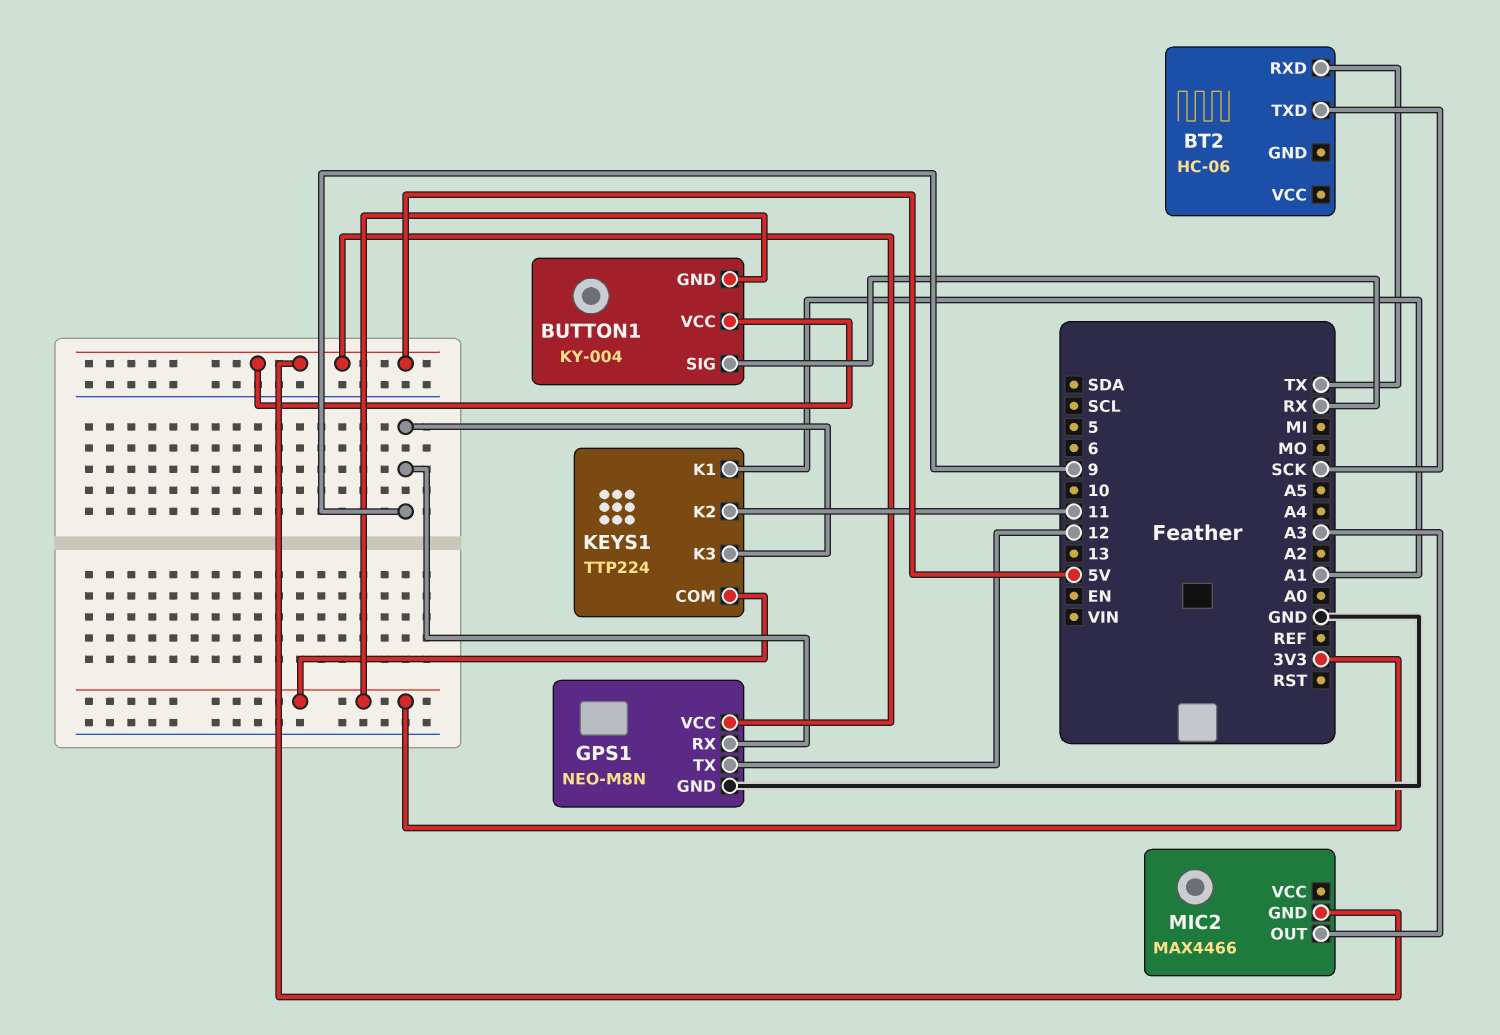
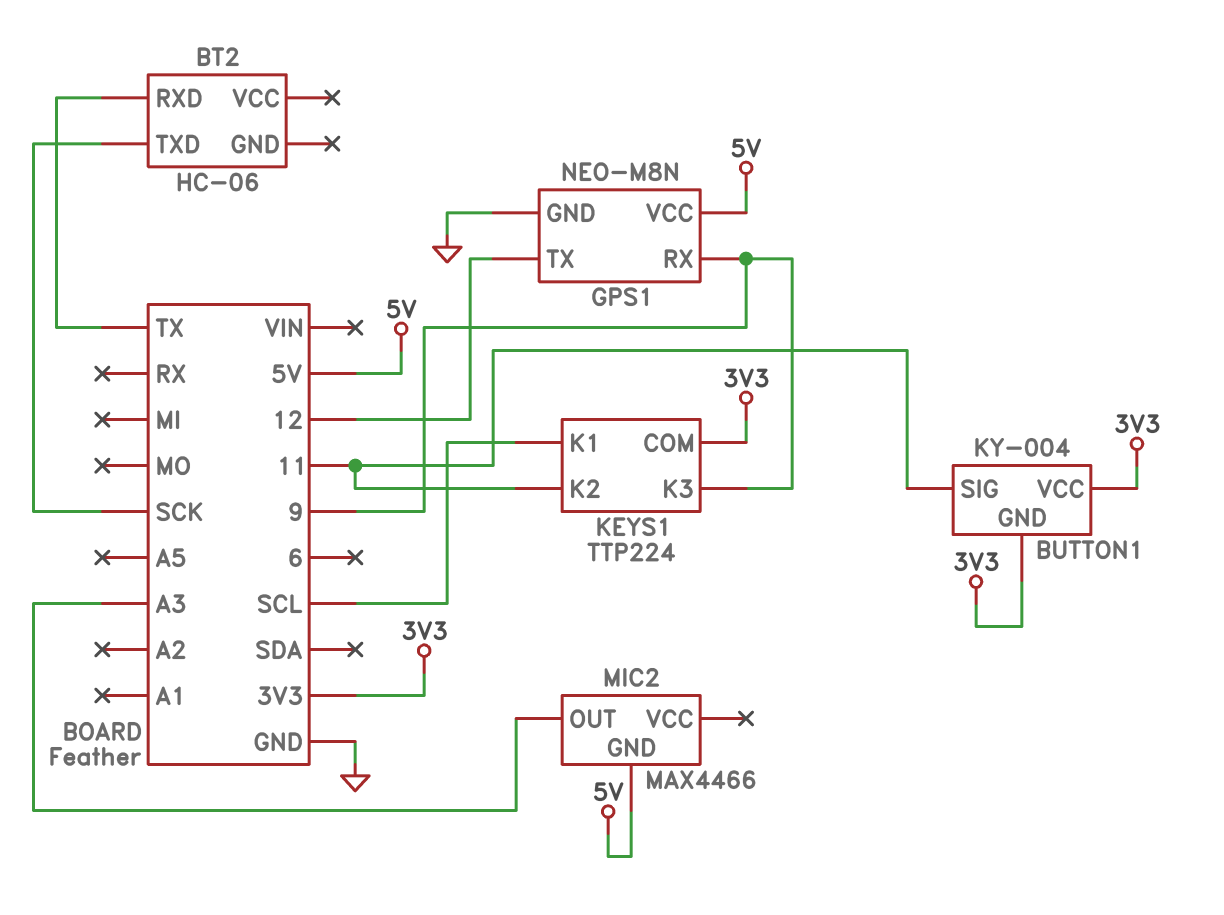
BUTTON1 pin SIG: RX -> 11
BUTTON1 pin VCC: 5V -> 3V3
KEYS1 pin K1: A1 -> SCL

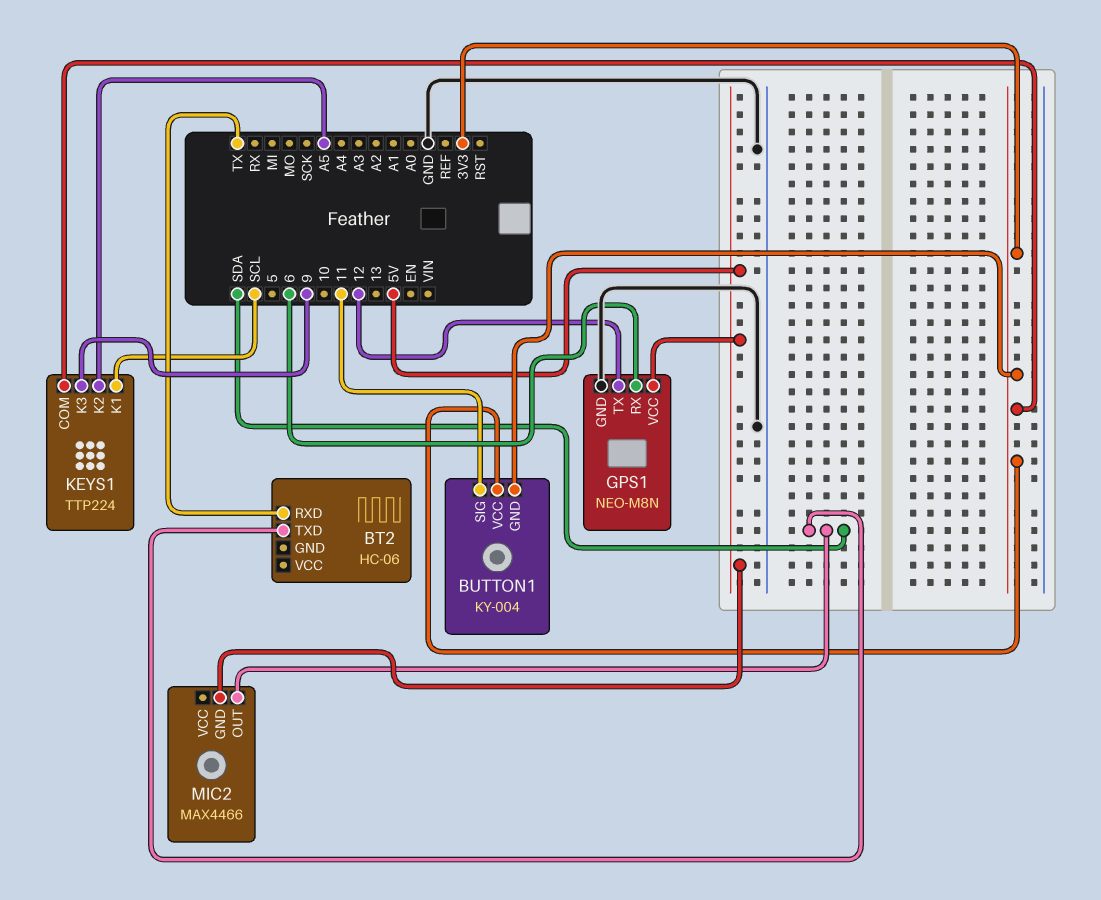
BT2 pin TXD: SCK -> SDA
GPS1 pin RX: 9 -> 6
KEYS1 pin K2: 11 -> A5
MIC2 pin OUT: A3 -> SDA

